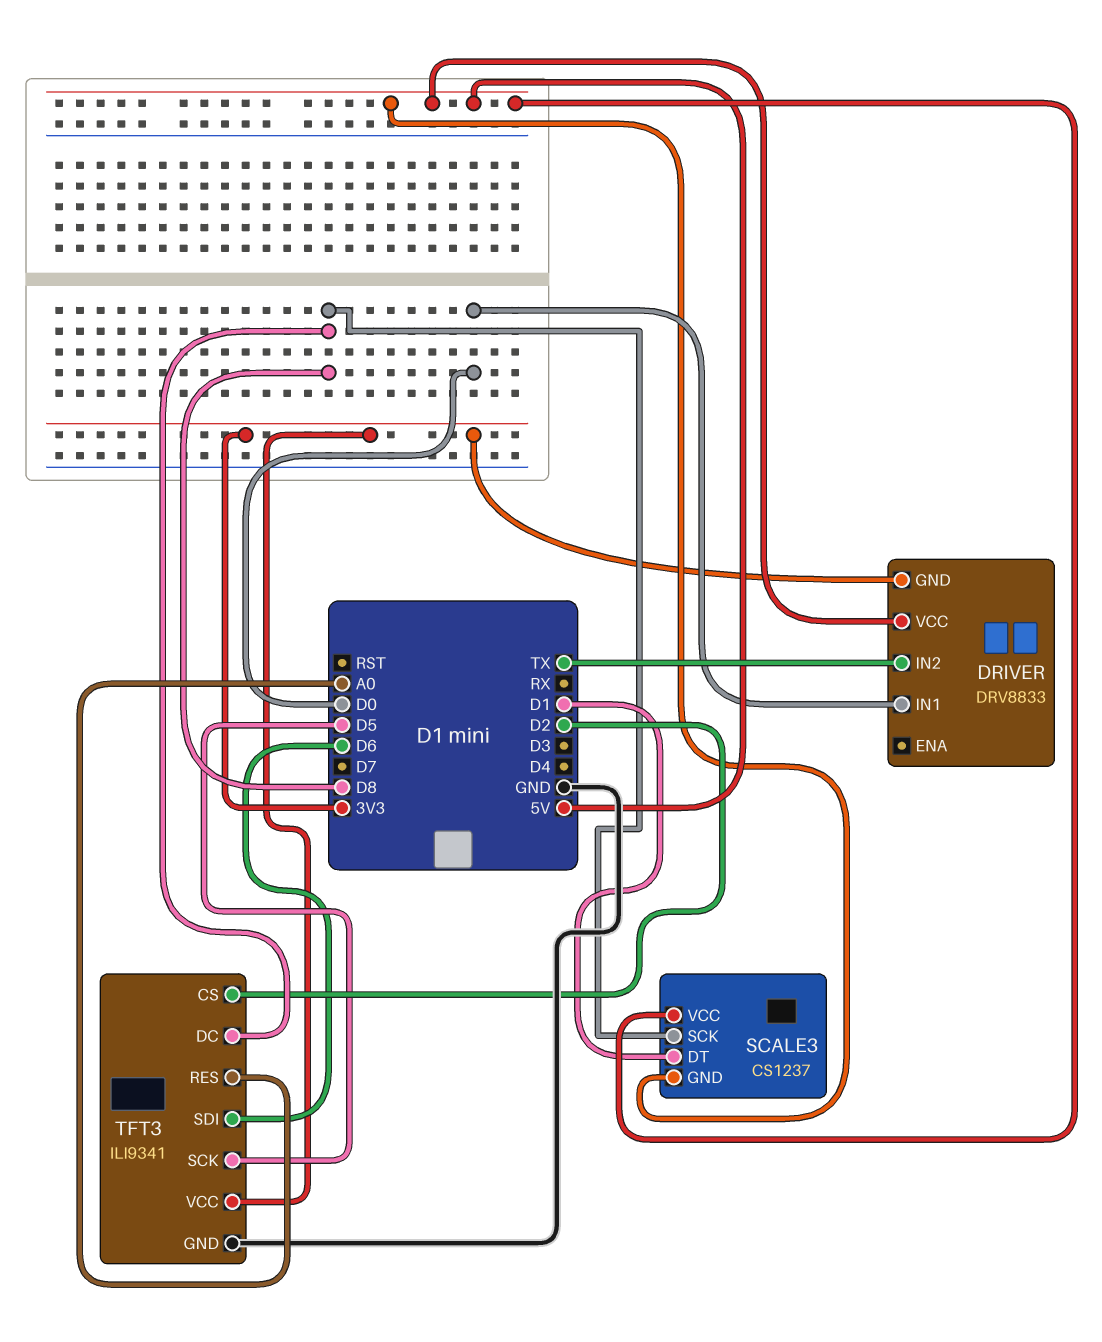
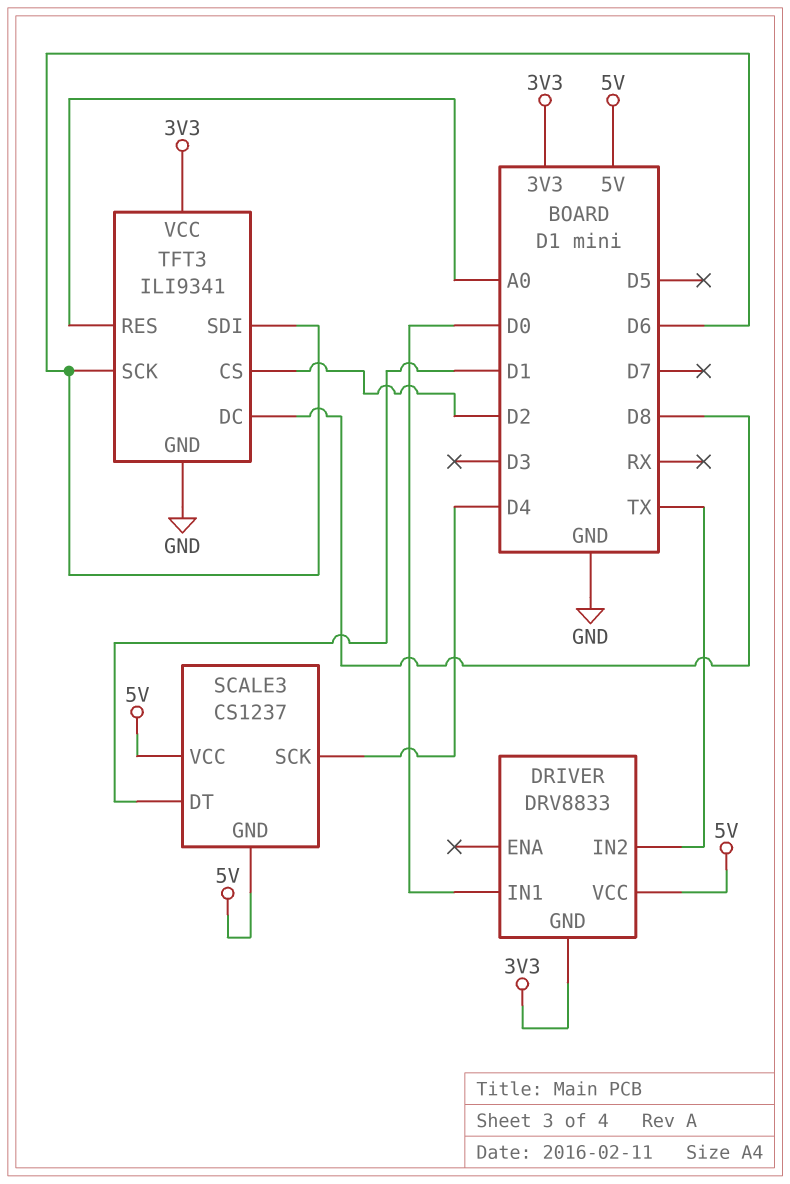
SCALE3 pin SCK: D8 -> D4
TFT3 pin SCK: D5 -> D6

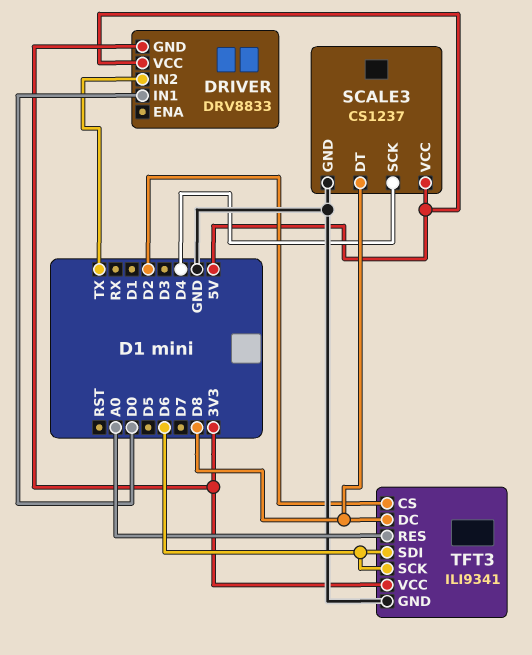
SCALE3 pin DT: D1 -> D8
SCALE3 pin GND: 5V -> GND

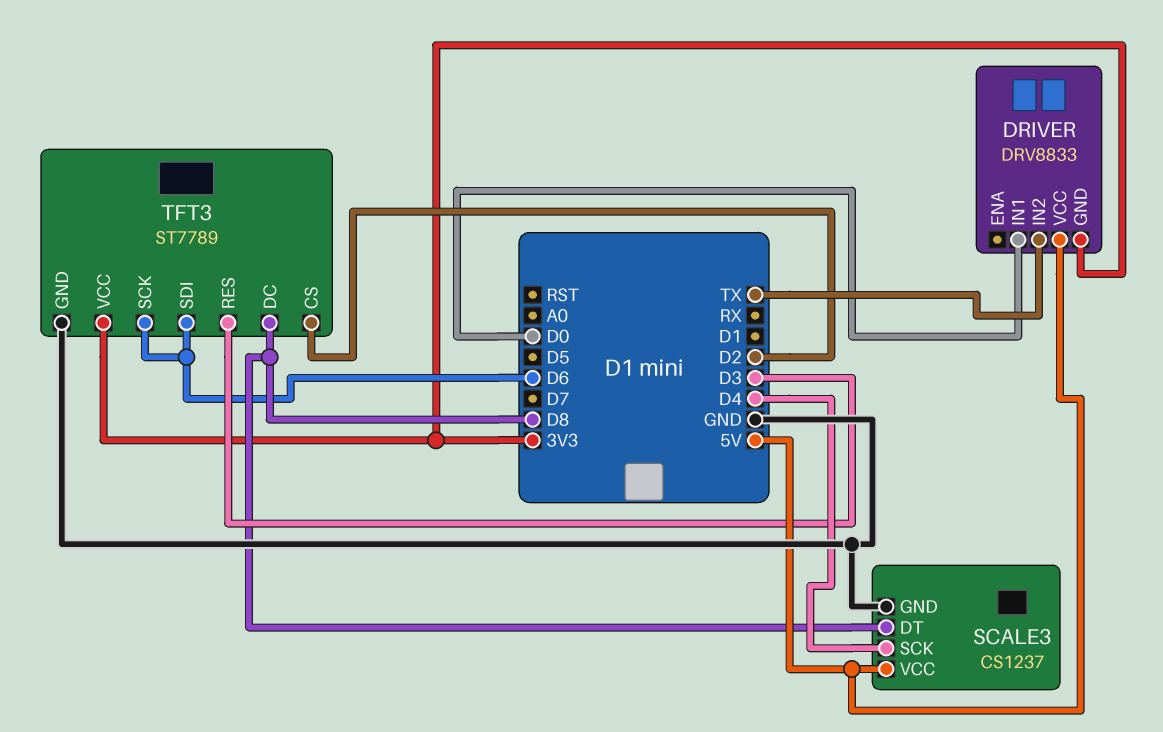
TFT3: ILI9341 -> ST7789
TFT3 pin RES: A0 -> D3

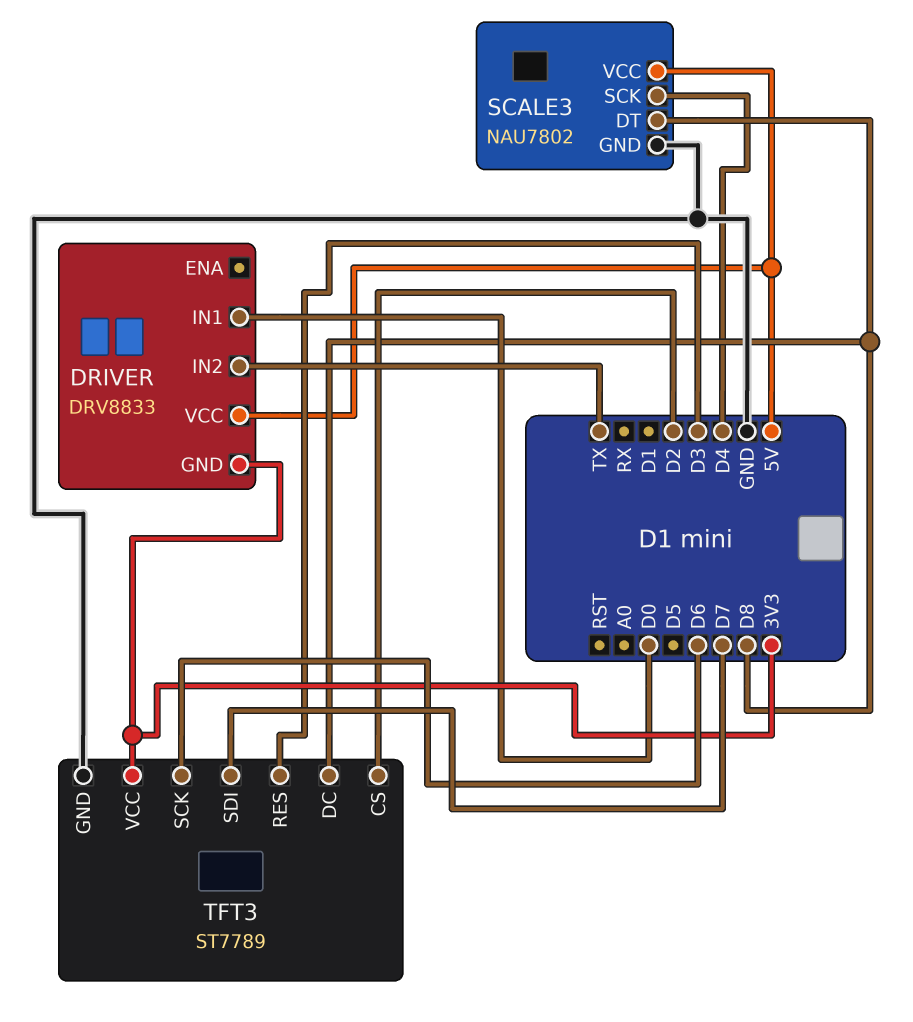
SCALE3: CS1237 -> NAU7802
TFT3 pin SDI: D6 -> D7

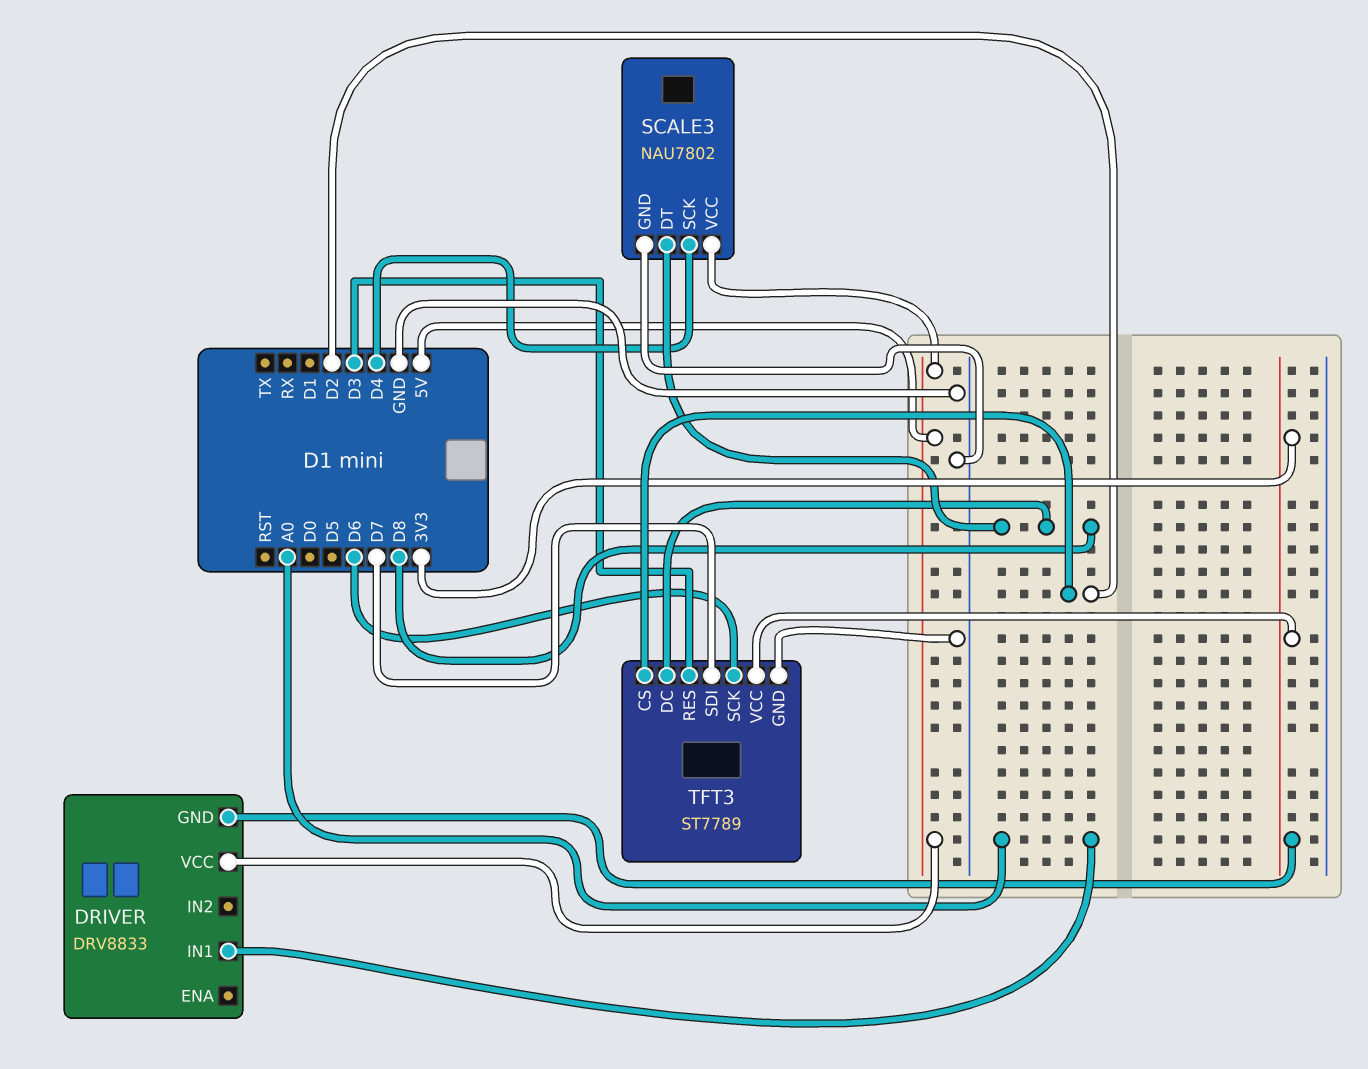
DRIVER pin IN1: D0 -> A0
DRIVER pin IN2: TX -> none

